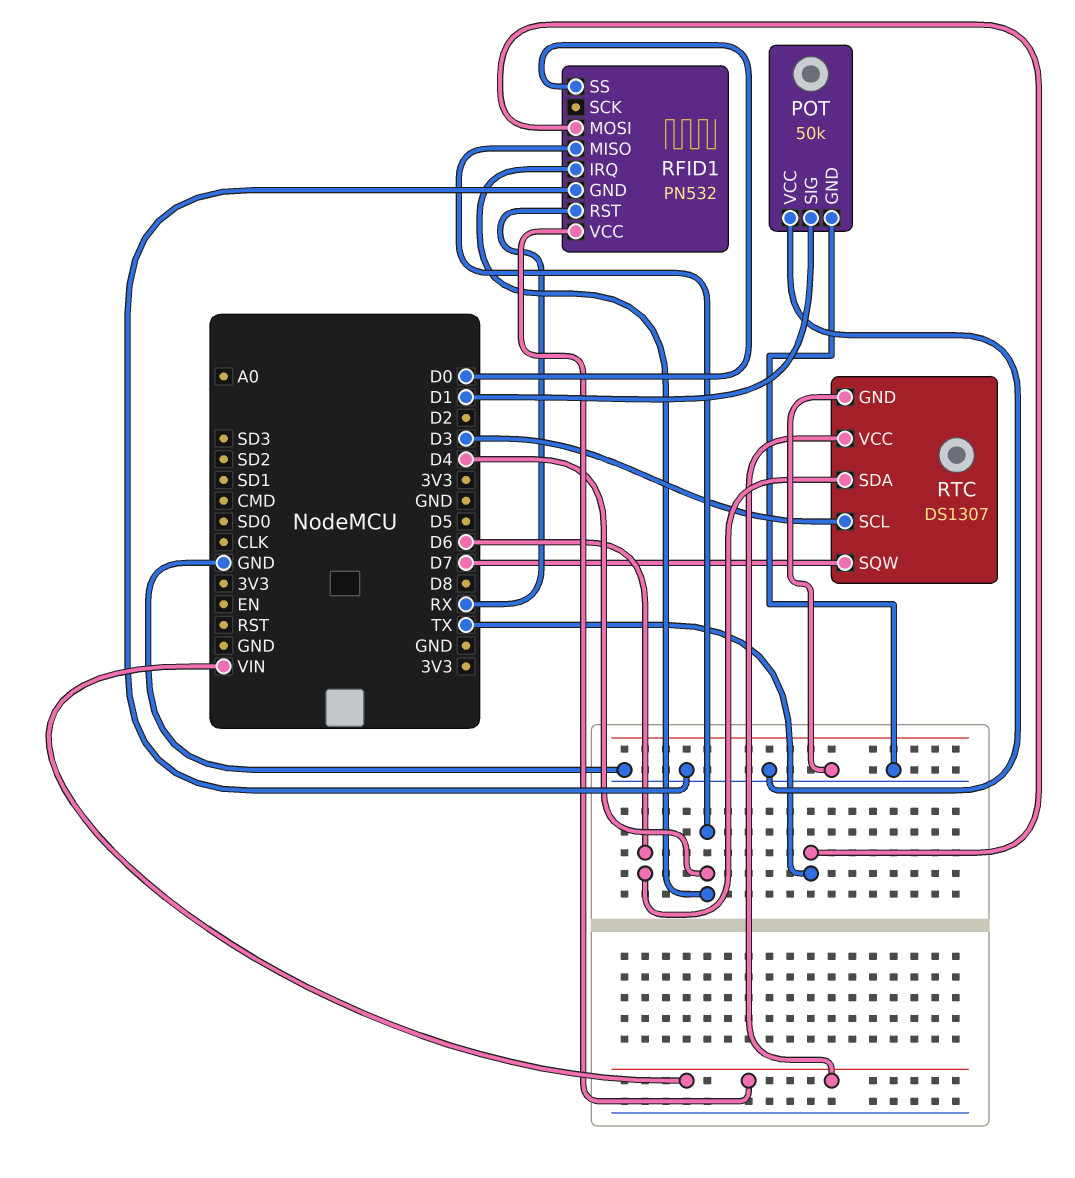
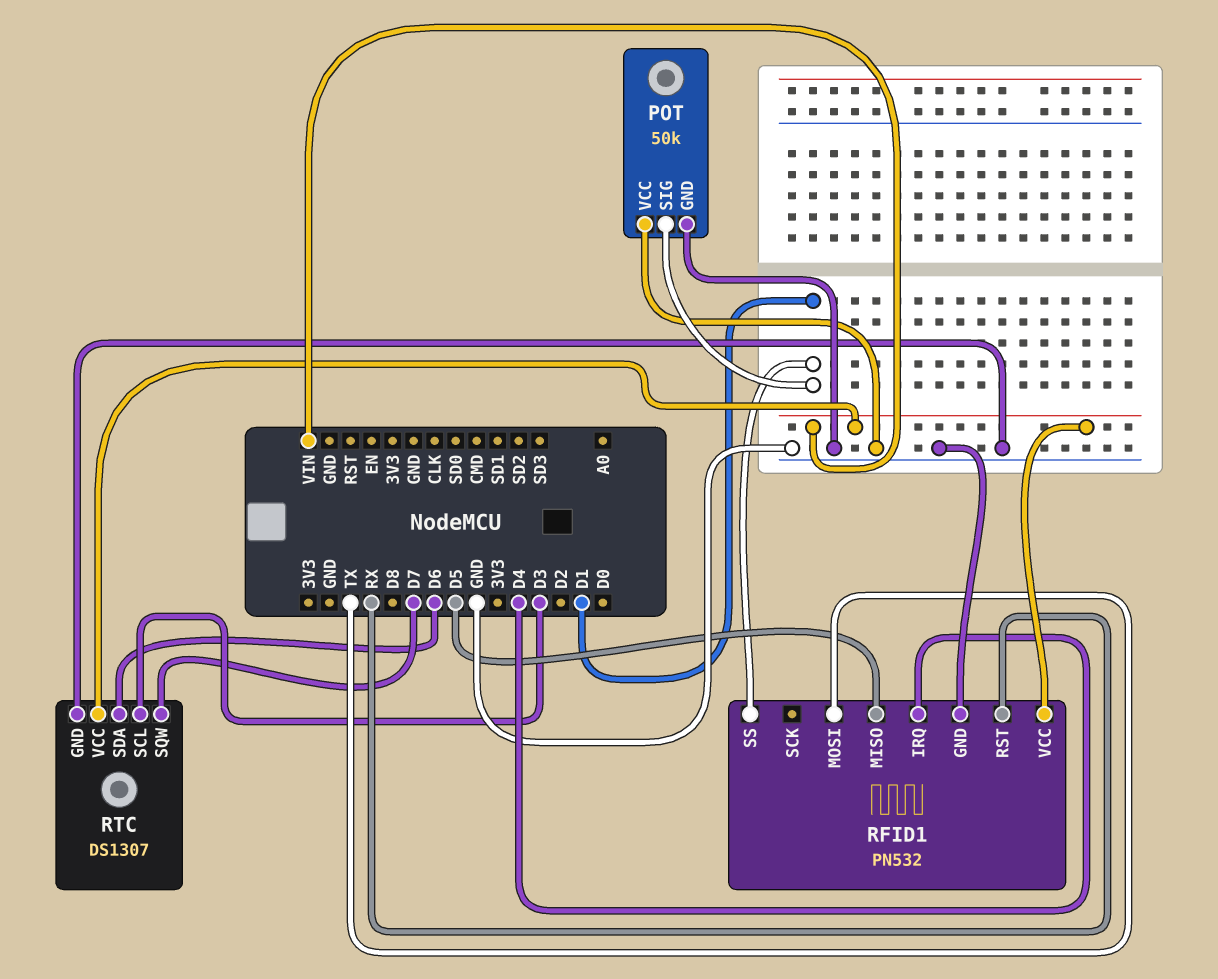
RFID1 pin MISO: D4 -> D5
RFID1 pin SS: D0 -> D1

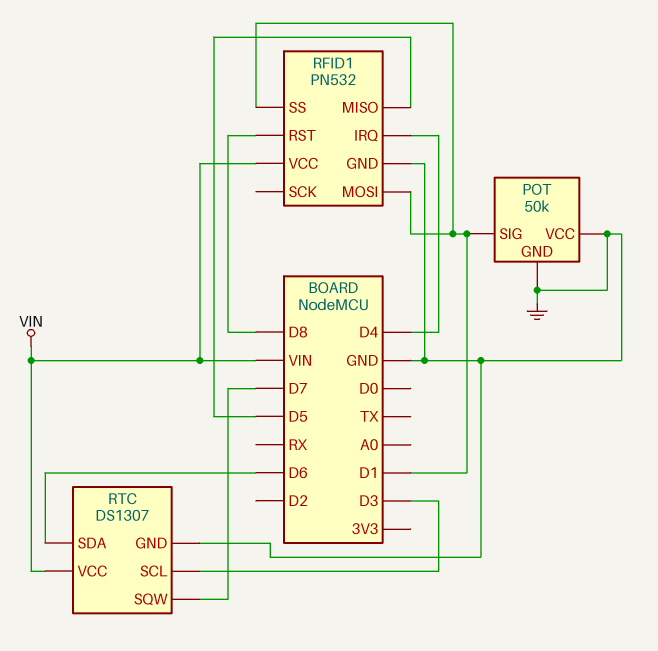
RFID1 pin MOSI: TX -> D1
RFID1 pin RST: RX -> D8

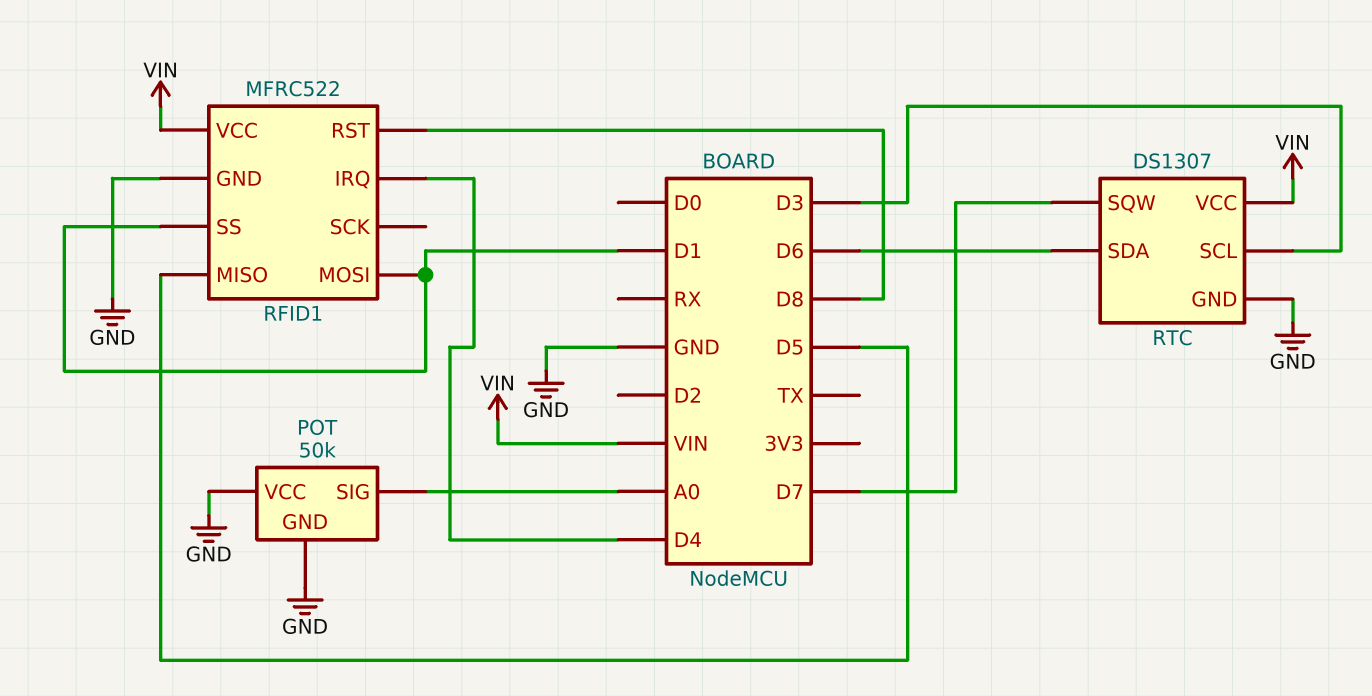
POT pin SIG: D1 -> A0
RFID1: PN532 -> MFRC522

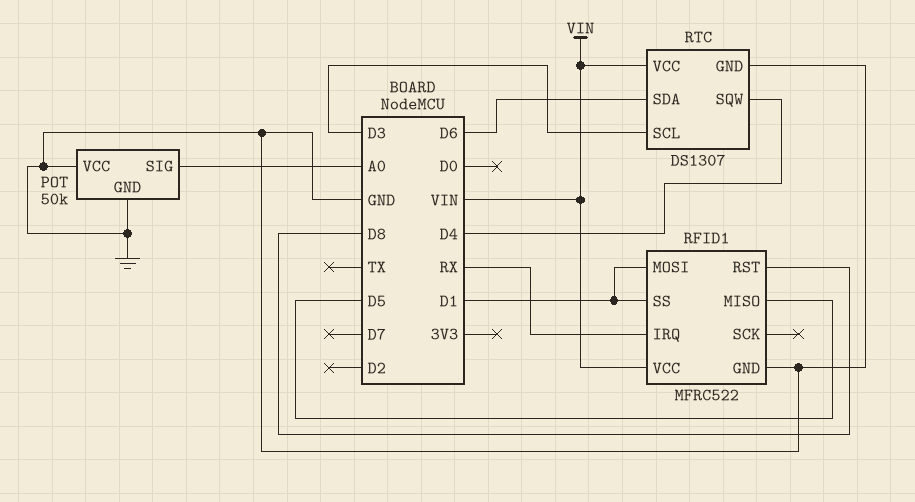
RFID1 pin IRQ: D4 -> RX
RTC pin SQW: D7 -> D4

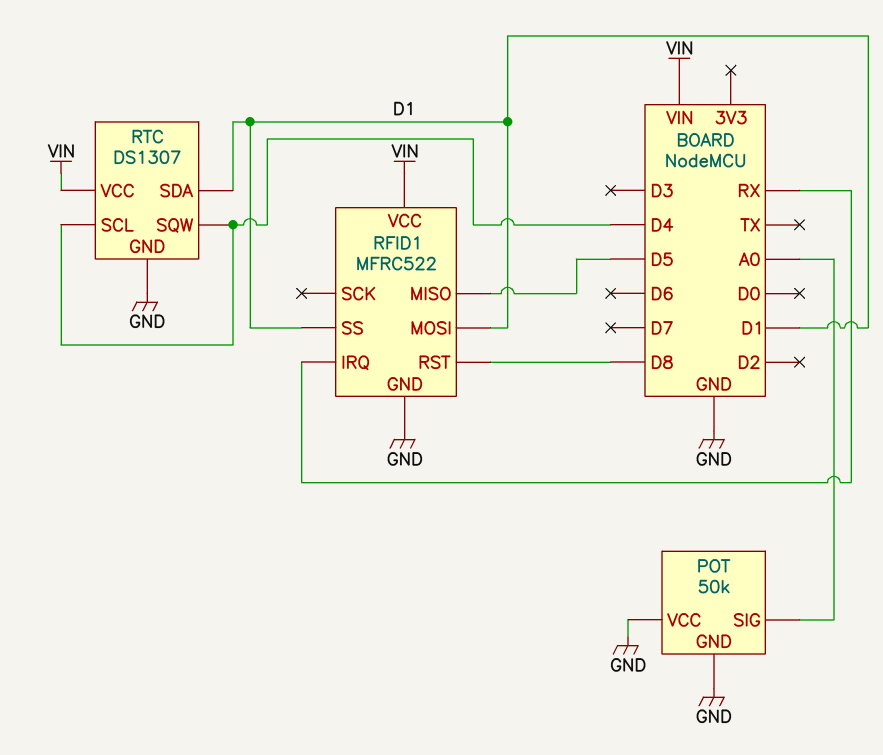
RTC pin SCL: D3 -> D4
RTC pin SDA: D6 -> D1

